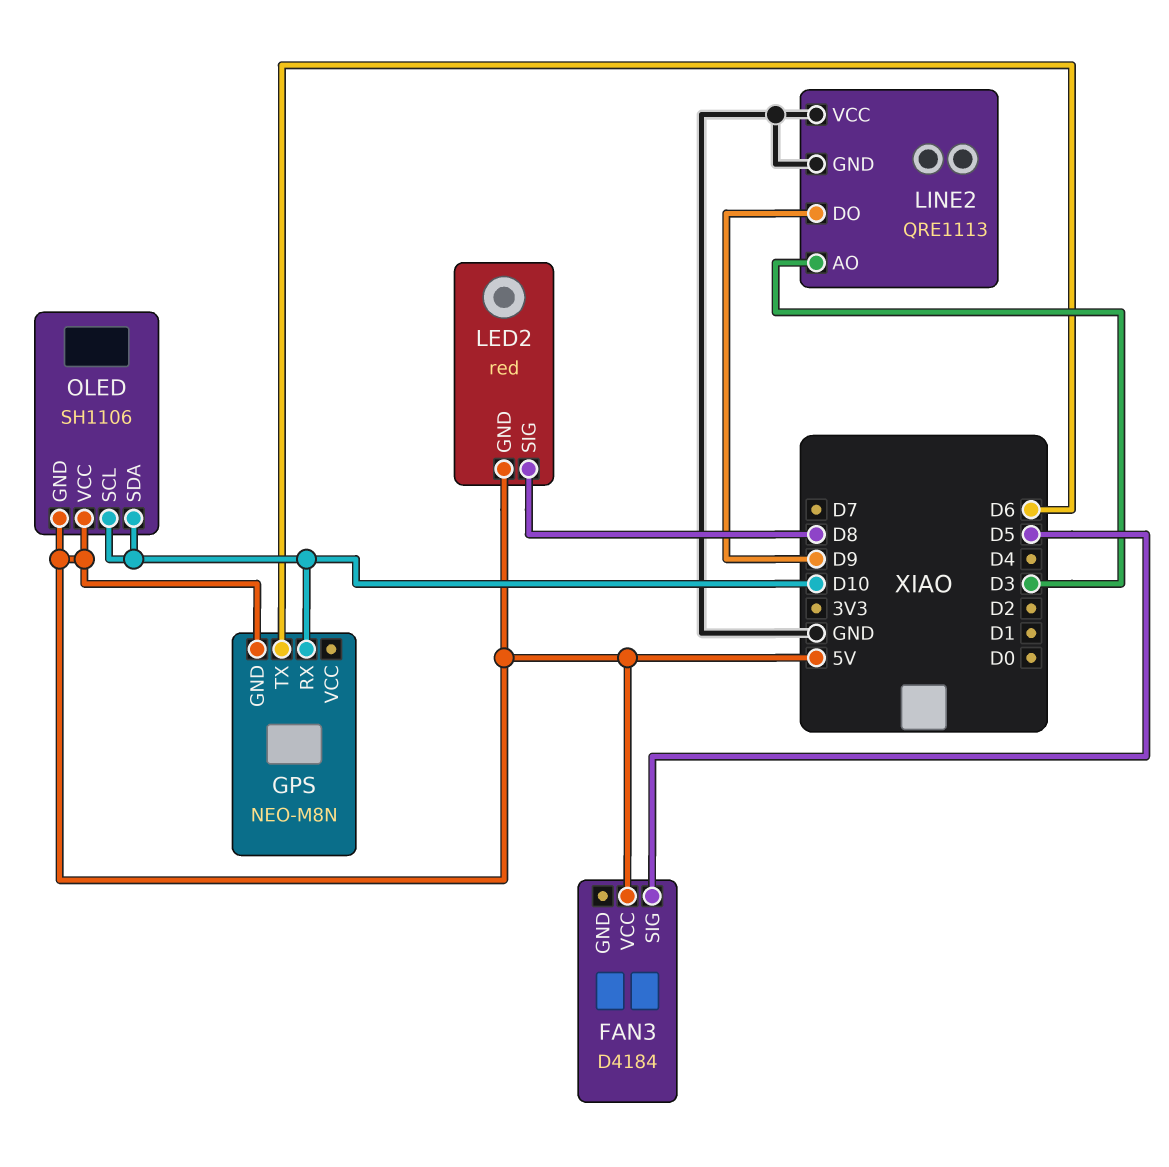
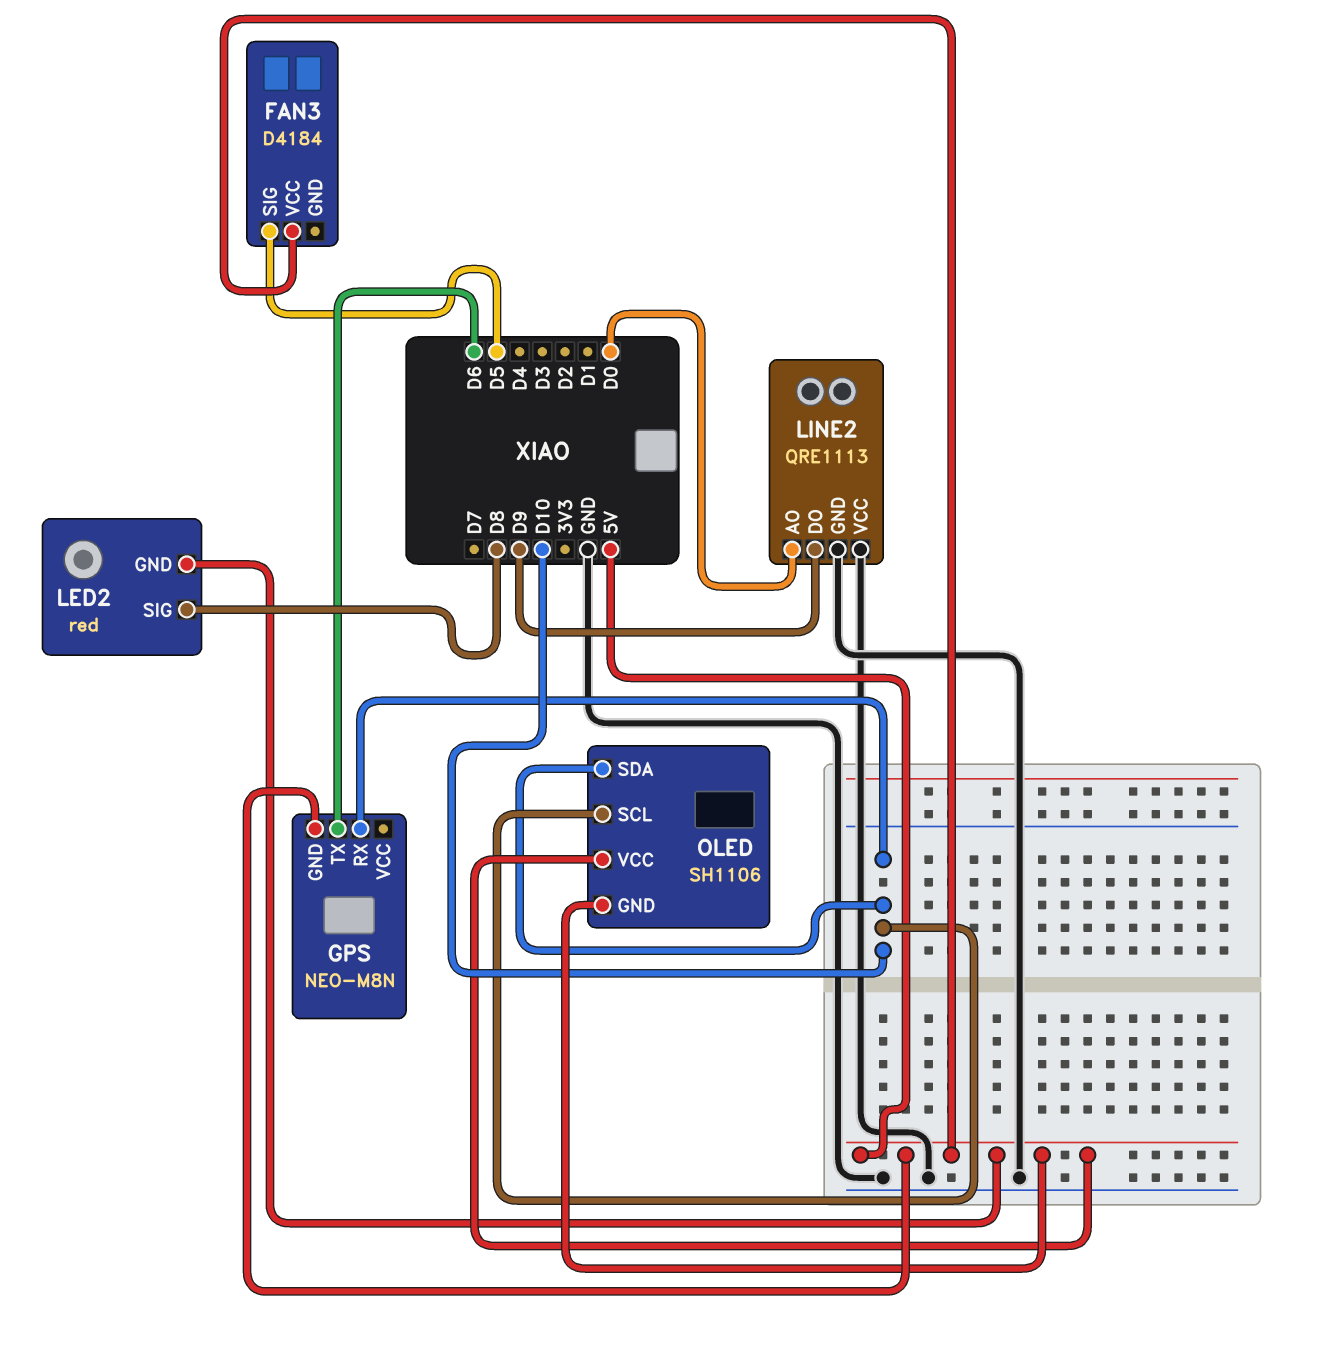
LINE2 pin AO: D3 -> D0

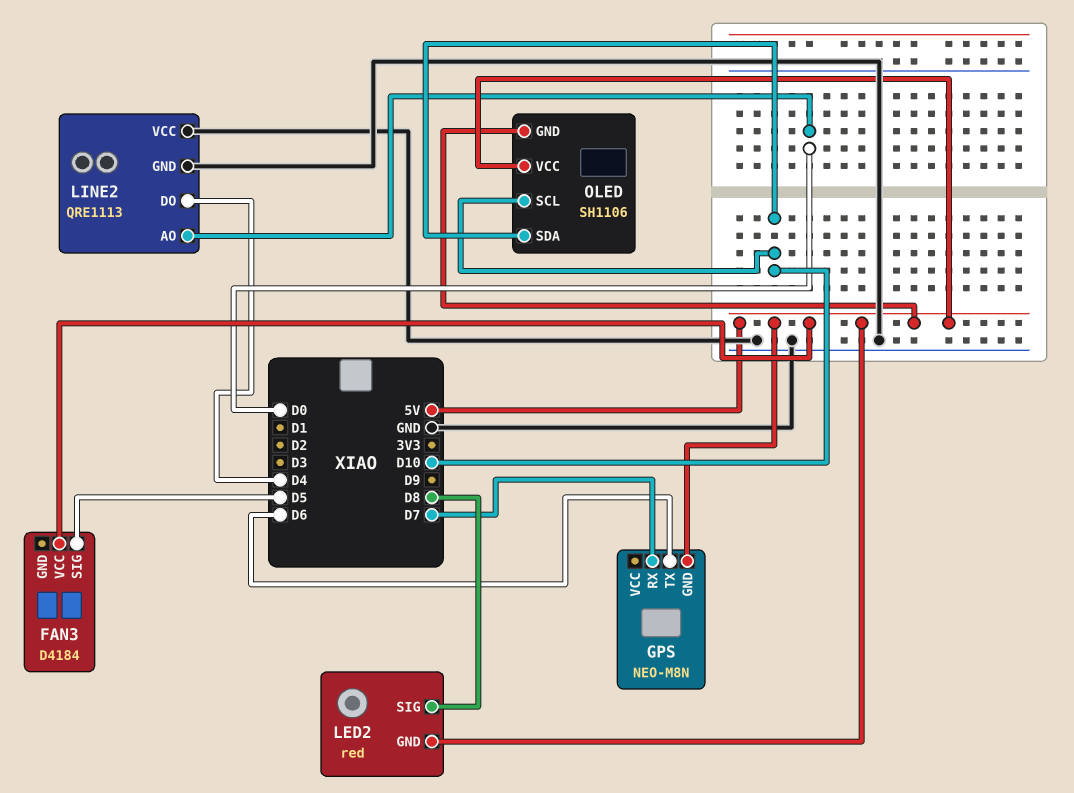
GPS pin RX: D10 -> D7
LINE2 pin DO: D9 -> D4

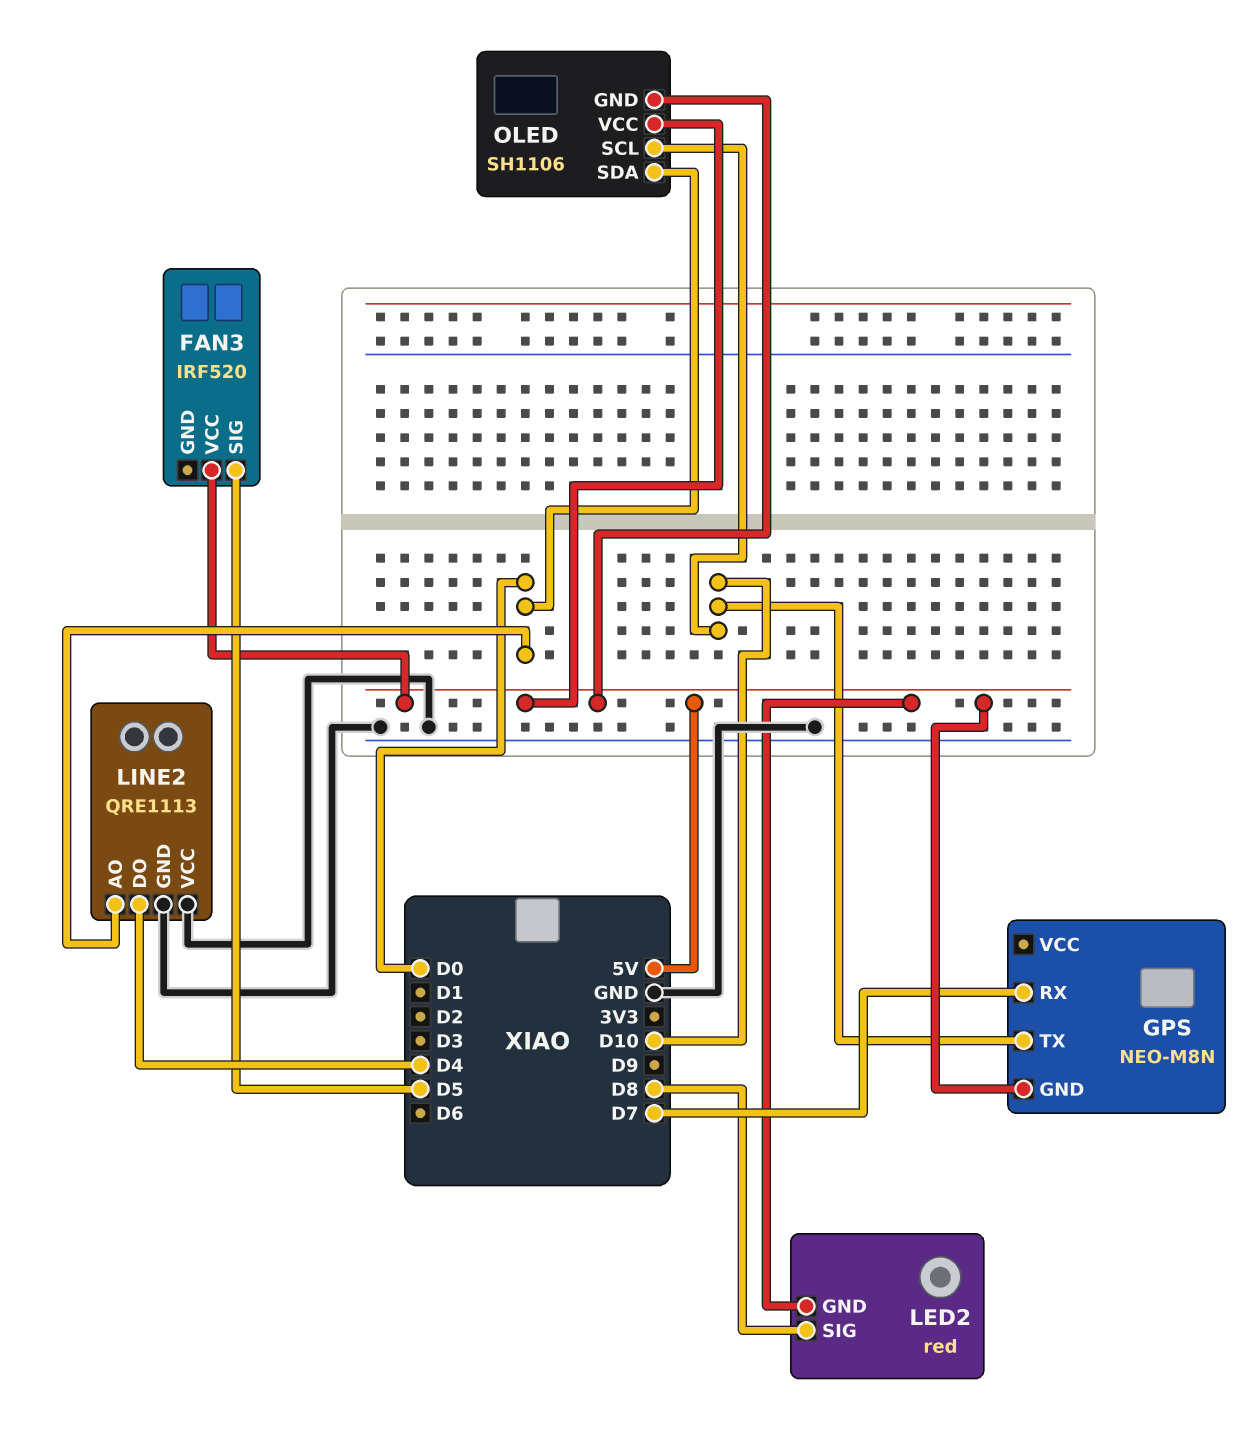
FAN3: D4184 -> IRF520
GPS pin TX: D6 -> D10
OLED pin SDA: D10 -> D0

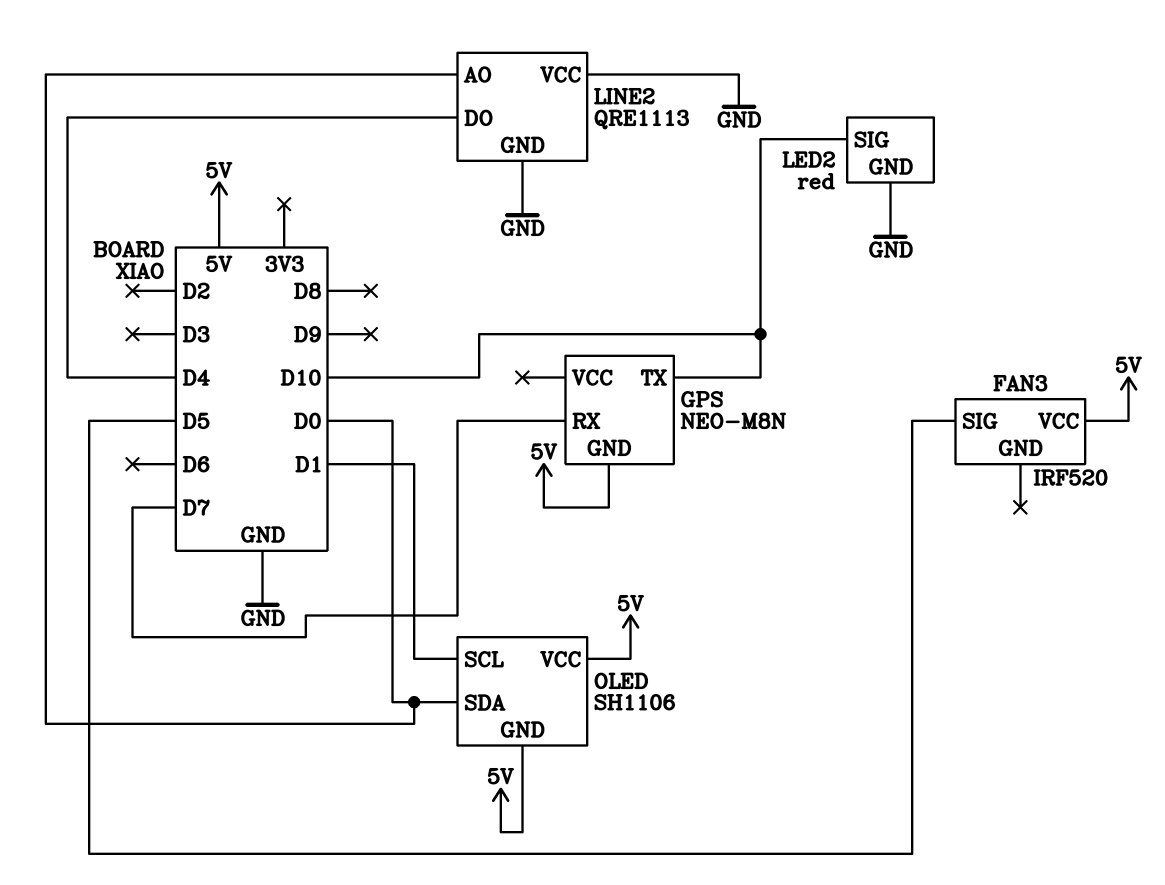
LED2 pin GND: 5V -> GND
LED2 pin SIG: D8 -> D10
OLED pin SCL: D10 -> D1

